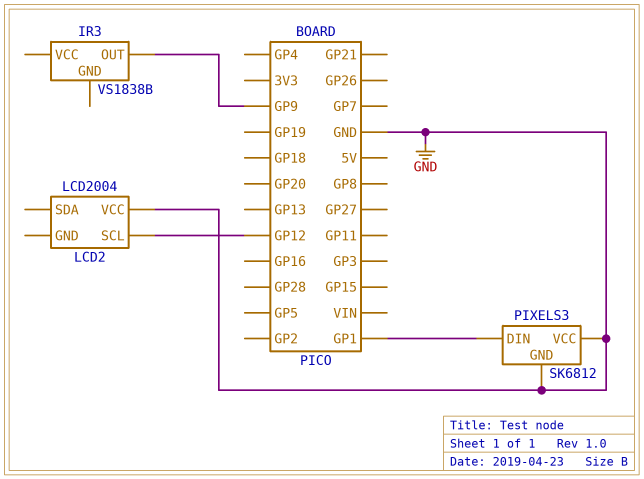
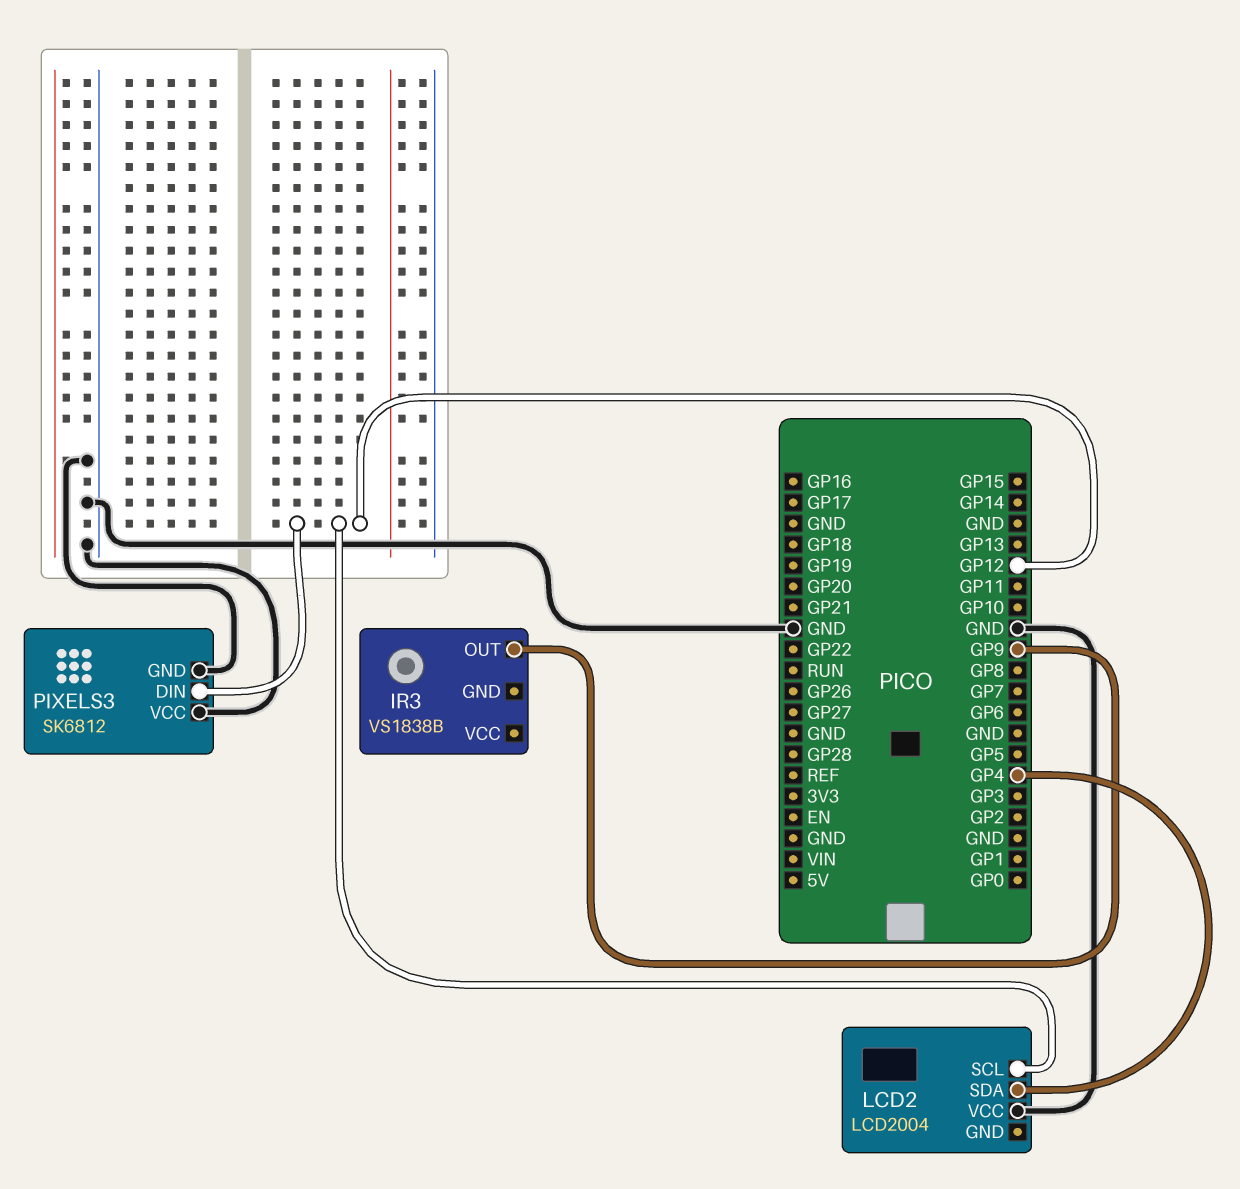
LCD2 pin SDA: none -> GP4
PIXELS3 pin DIN: GP1 -> GP12

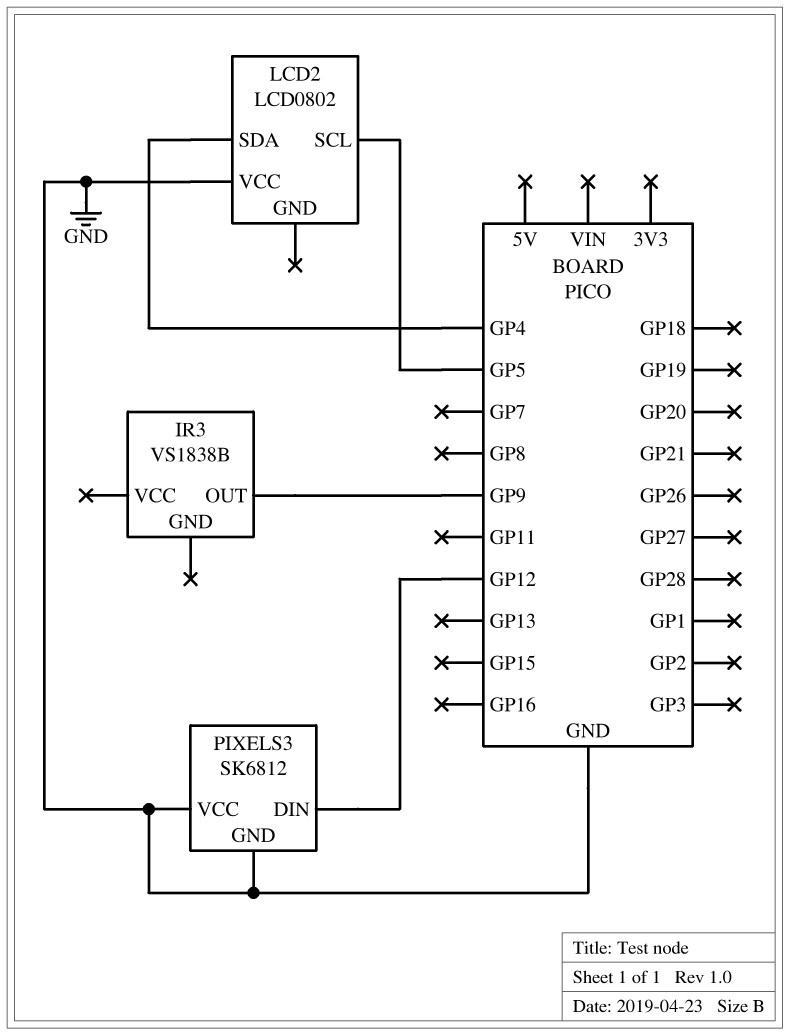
LCD2: LCD2004 -> LCD0802
LCD2 pin SCL: GP12 -> GP5

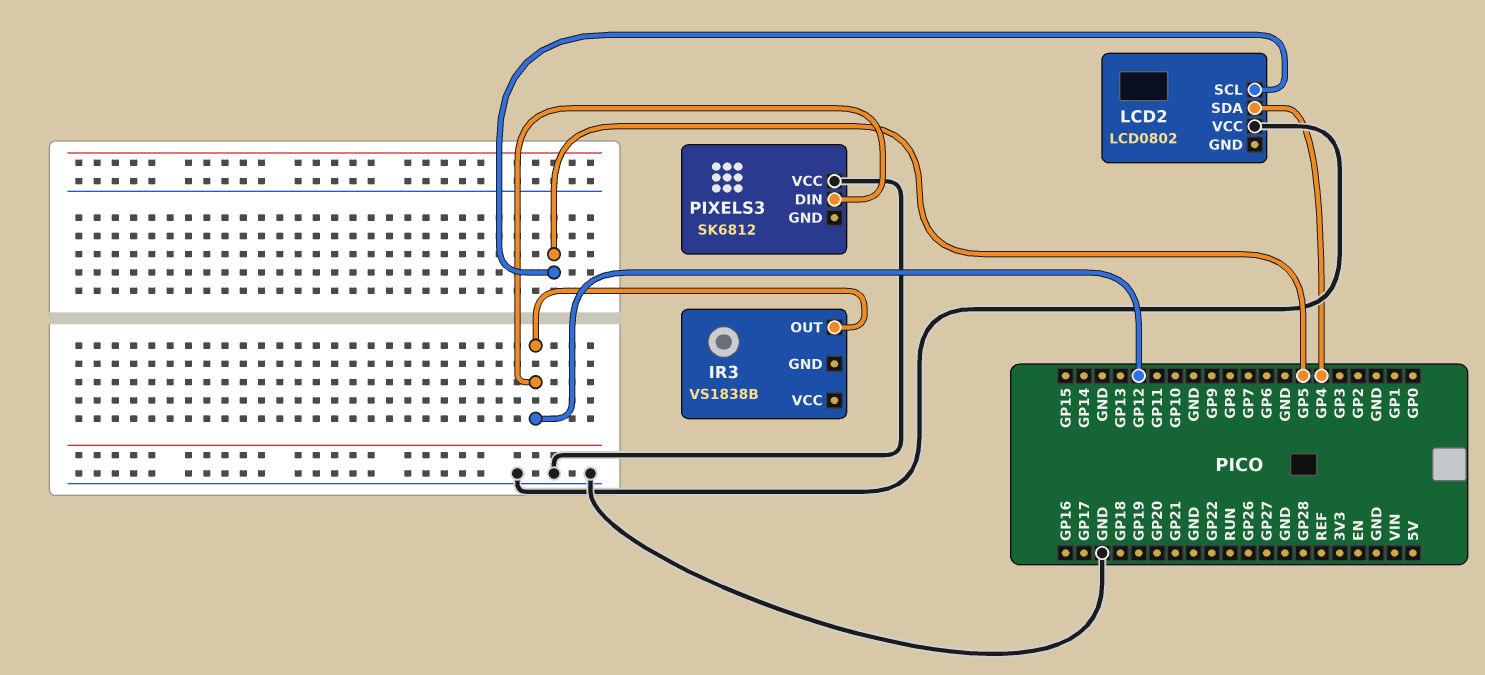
IR3 pin OUT: GP9 -> GP12
PIXELS3 pin GND: GND -> none

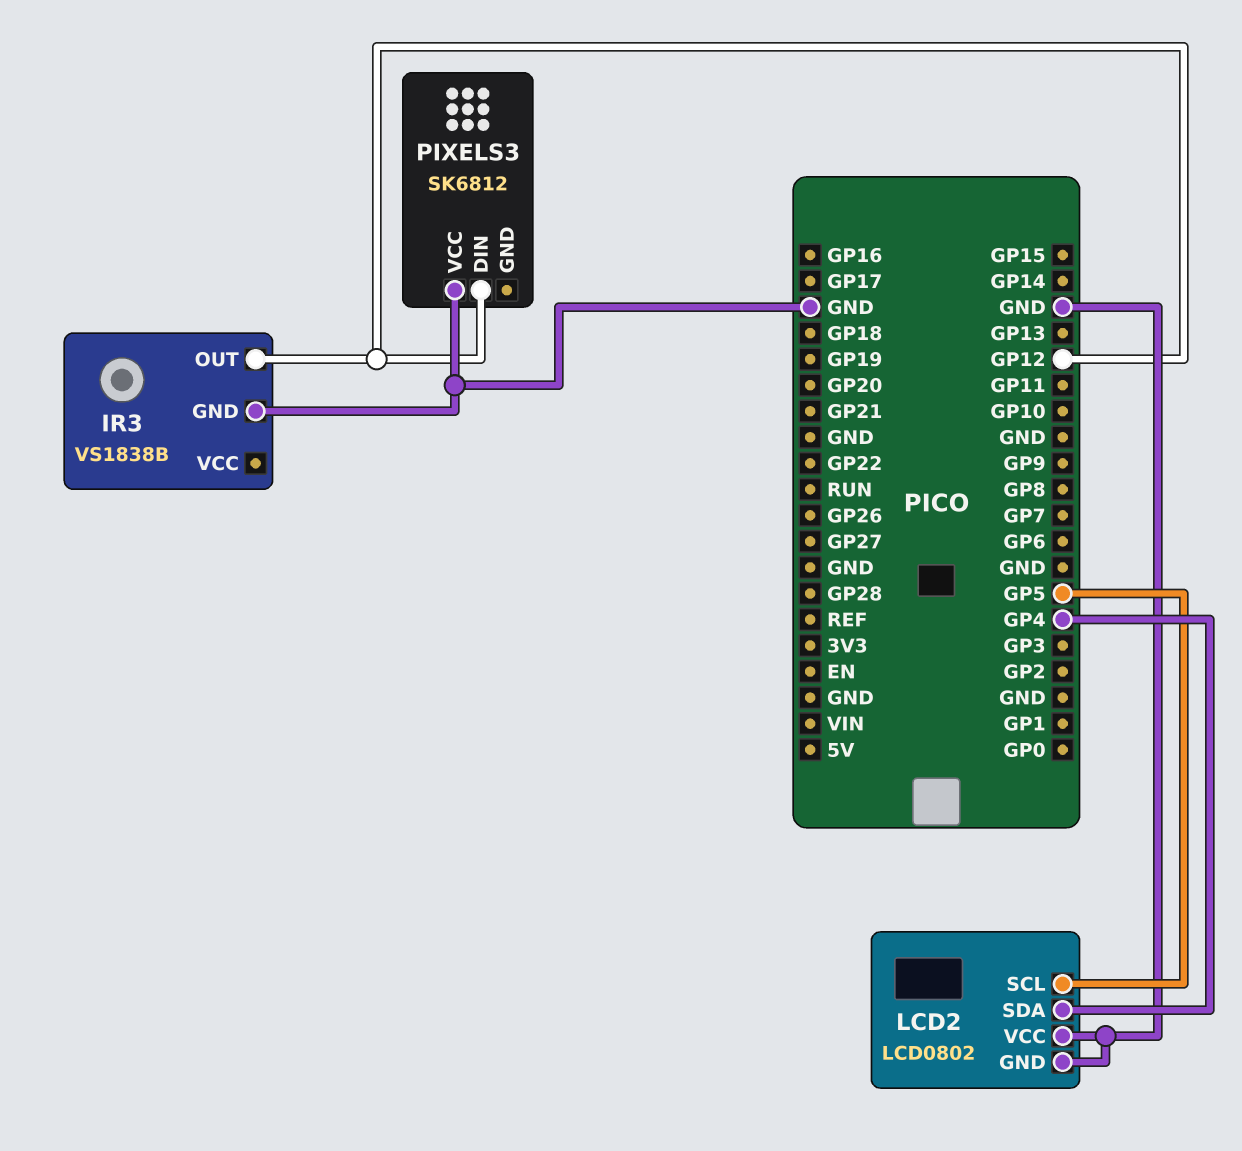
IR3 pin GND: none -> GND
LCD2 pin GND: none -> GND

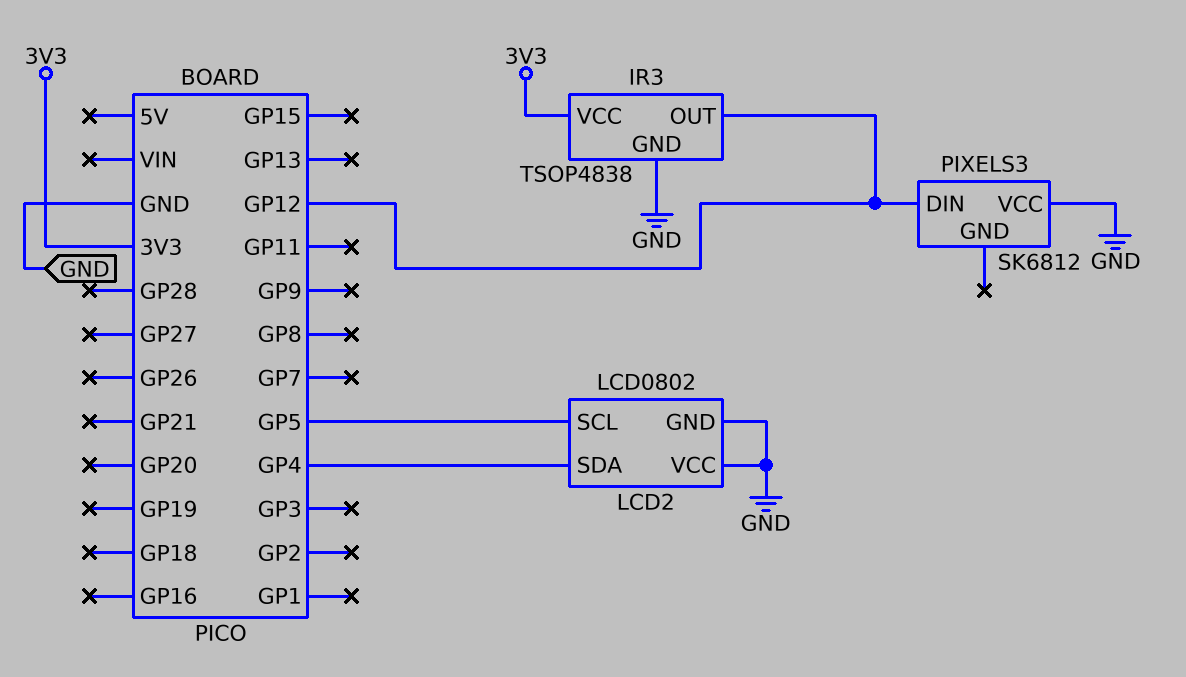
IR3: VS1838B -> TSOP4838
IR3 pin VCC: none -> 3V3

